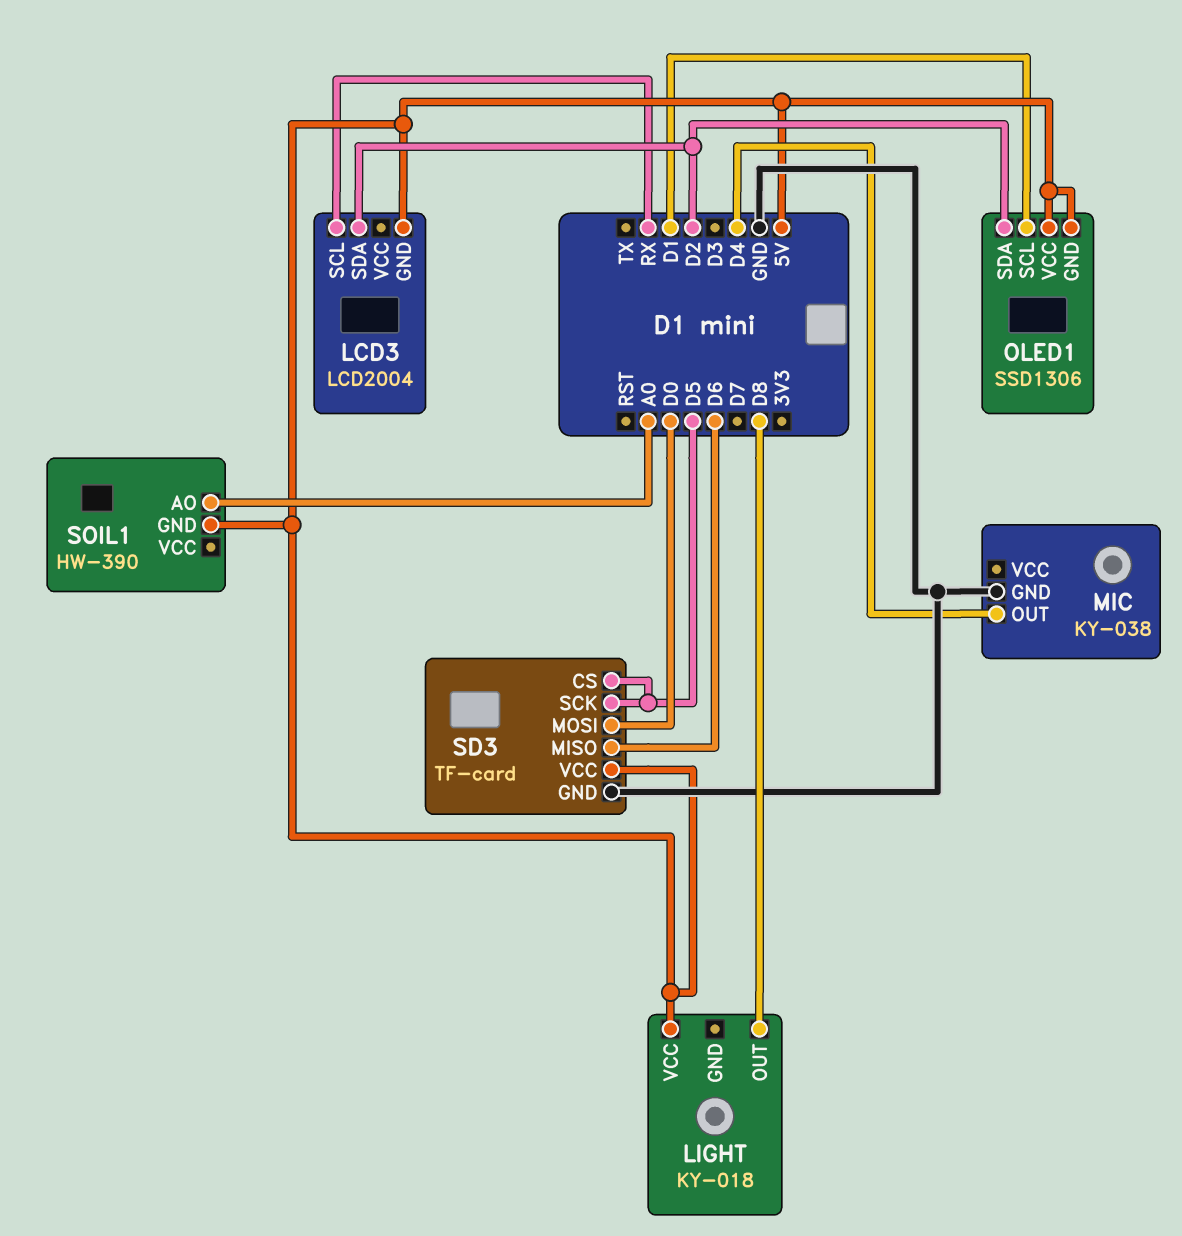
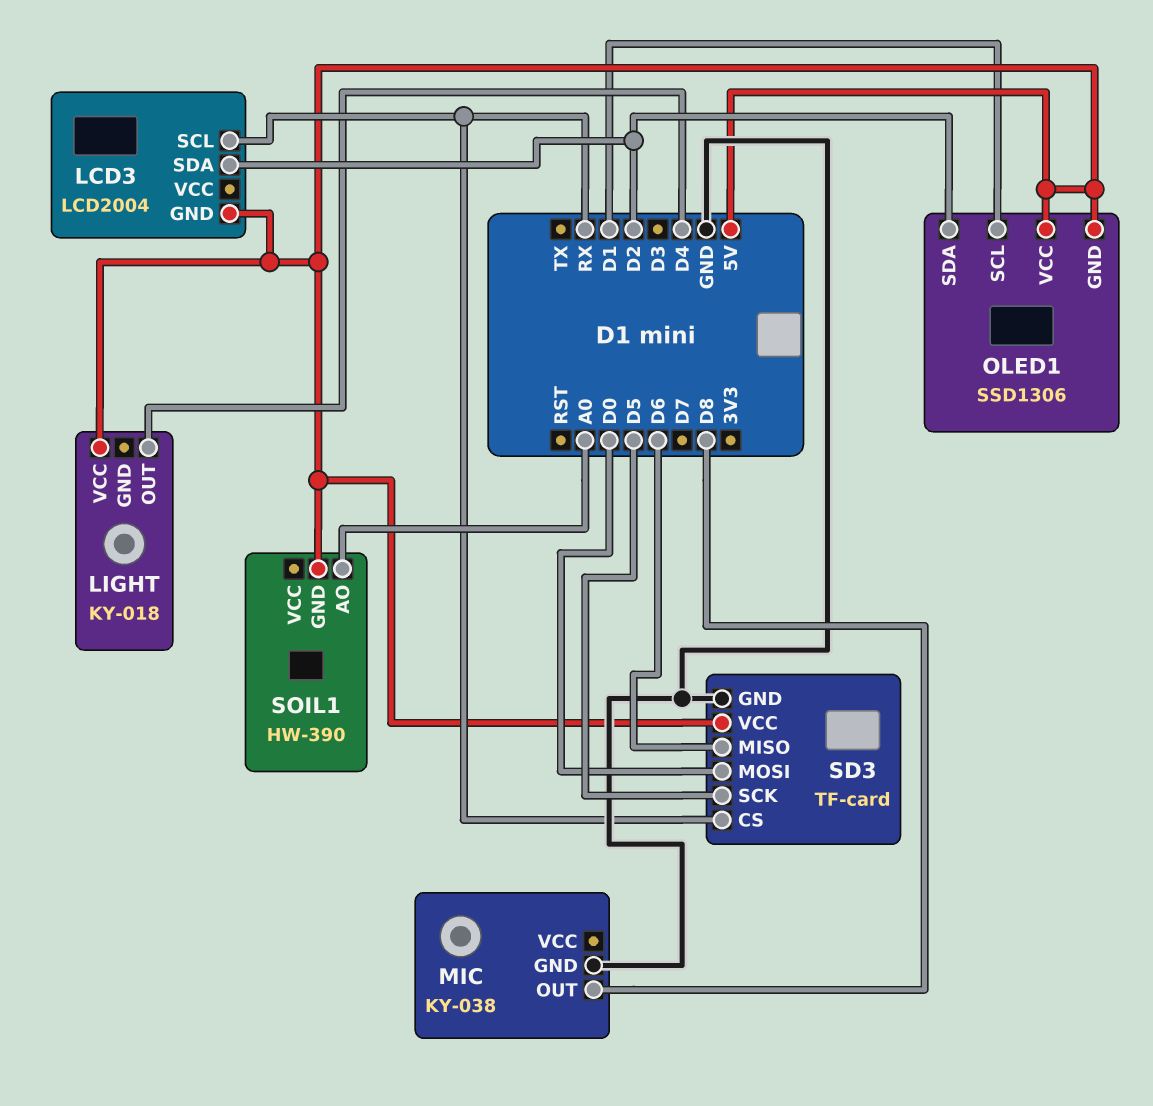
LIGHT pin OUT: D8 -> D4
MIC pin OUT: D4 -> D8
SD3 pin CS: D5 -> RX

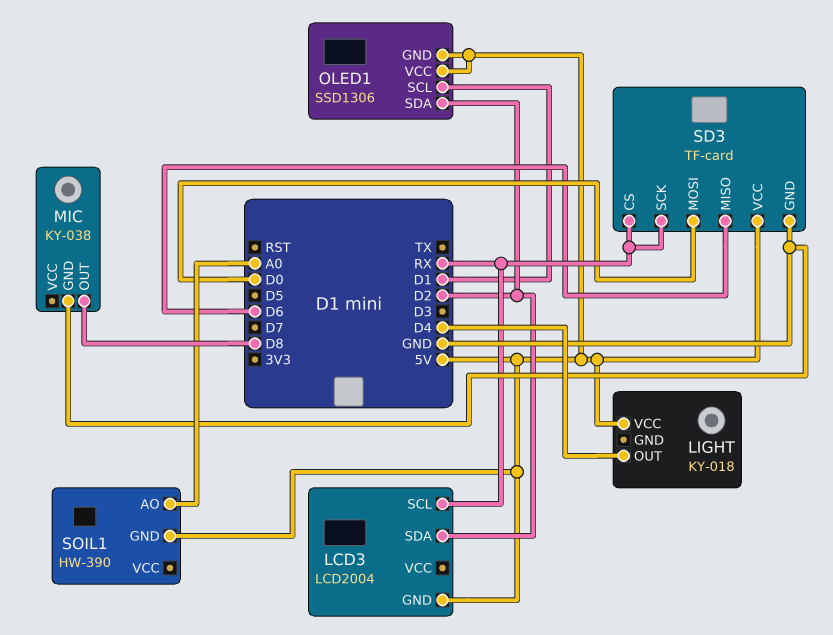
SD3 pin SCK: D5 -> RX

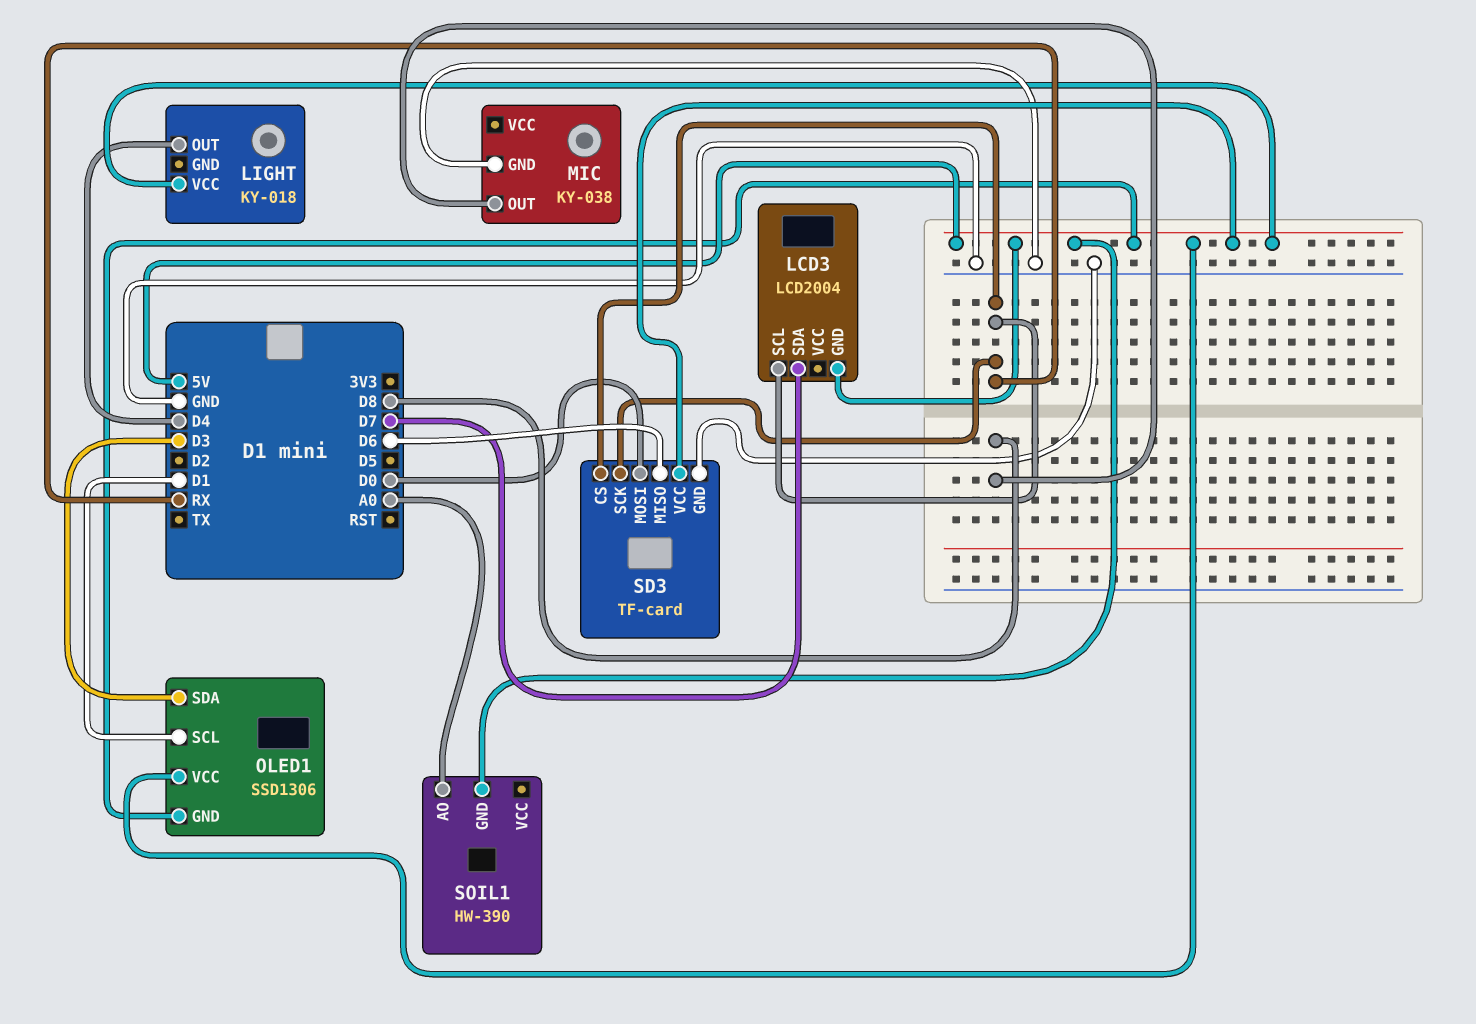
LCD3 pin SDA: D2 -> D7
OLED1 pin SDA: D2 -> D3

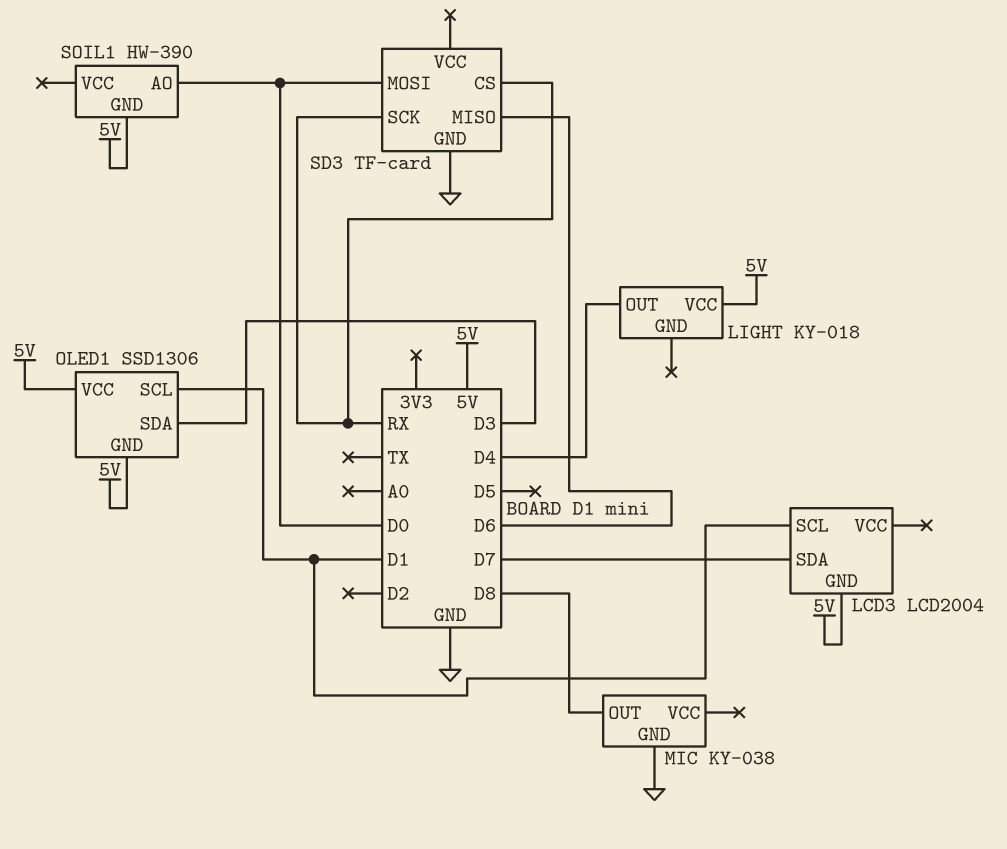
LCD3 pin SCL: RX -> D1
SD3 pin VCC: 5V -> none
SOIL1 pin AO: A0 -> D0

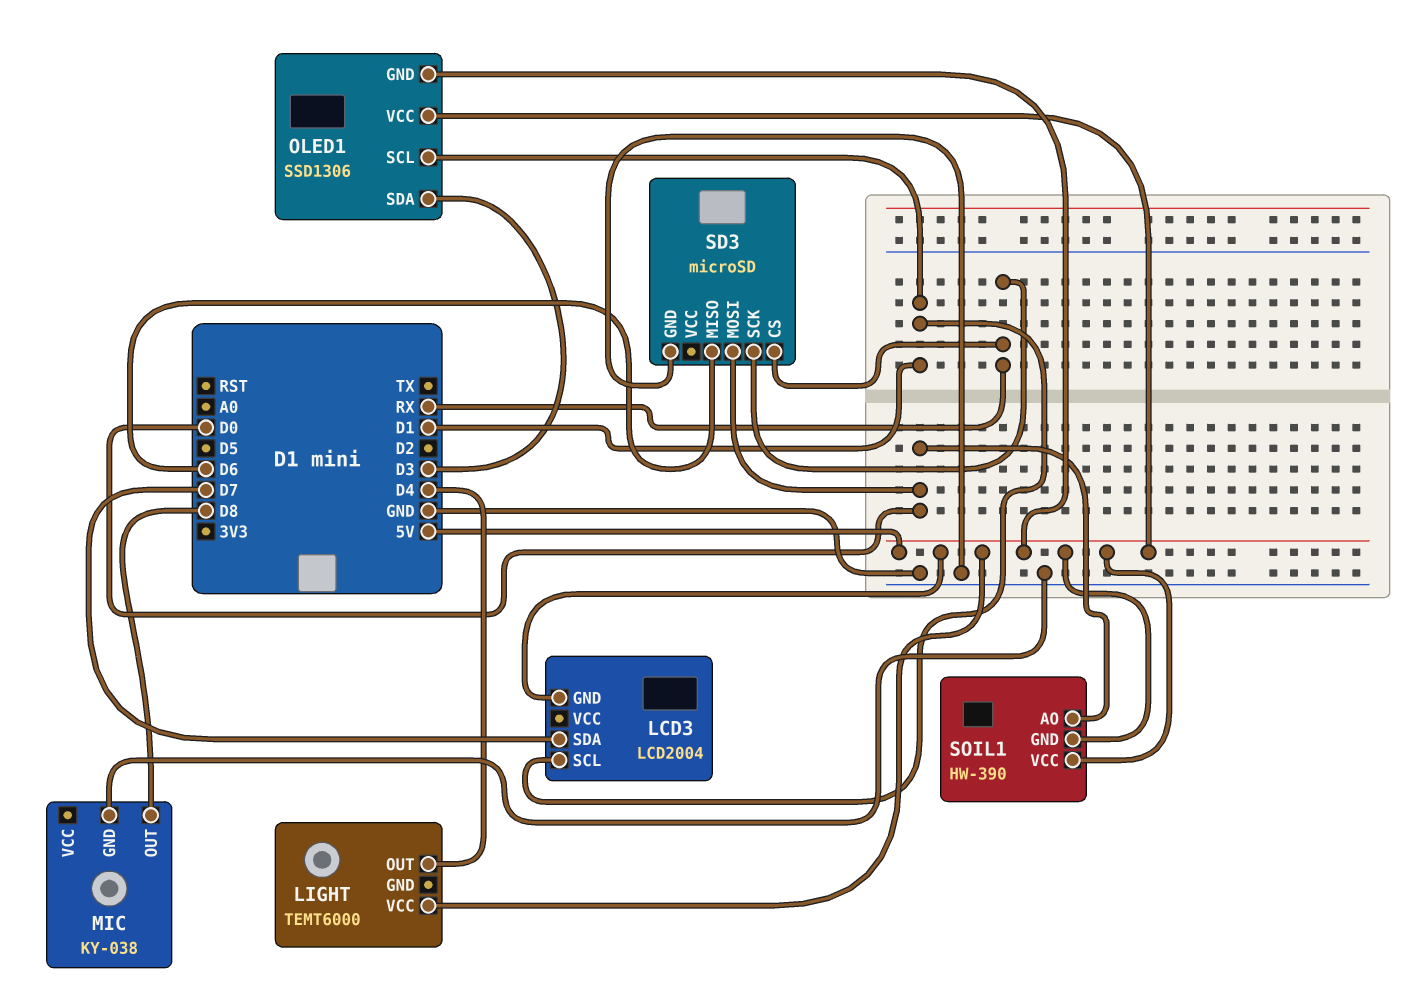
LIGHT: KY-018 -> TEMT6000
SD3: TF-card -> microSD
SOIL1 pin VCC: none -> 5V

